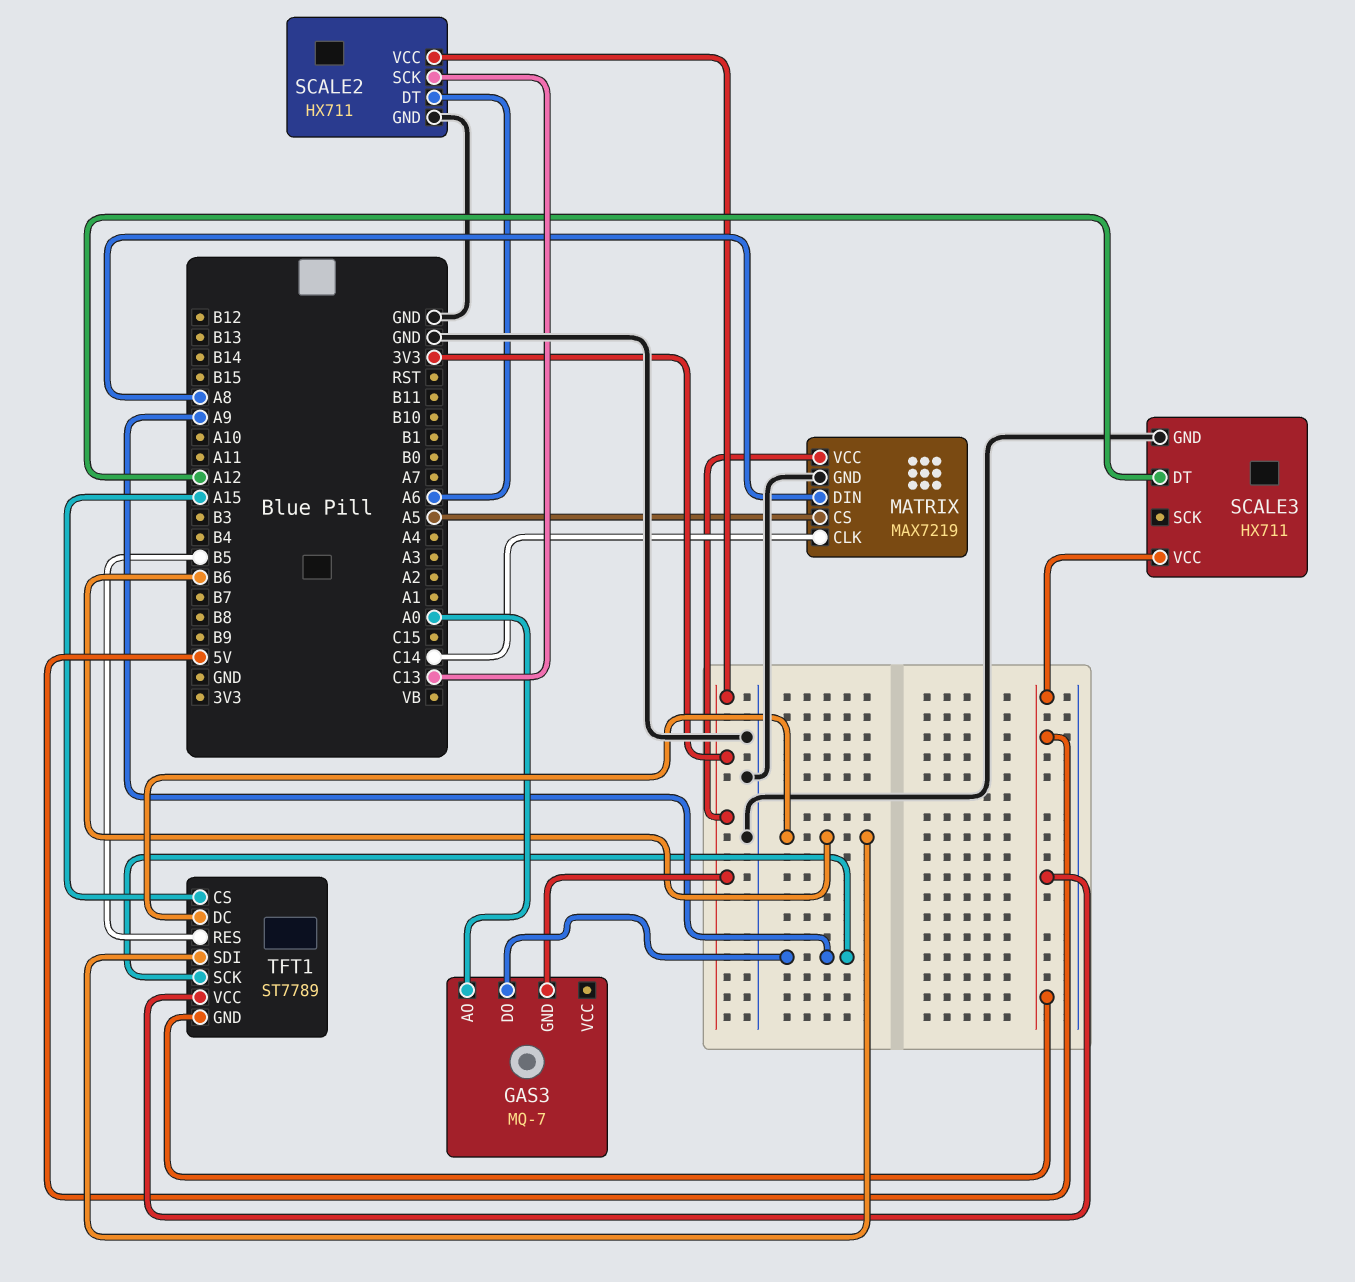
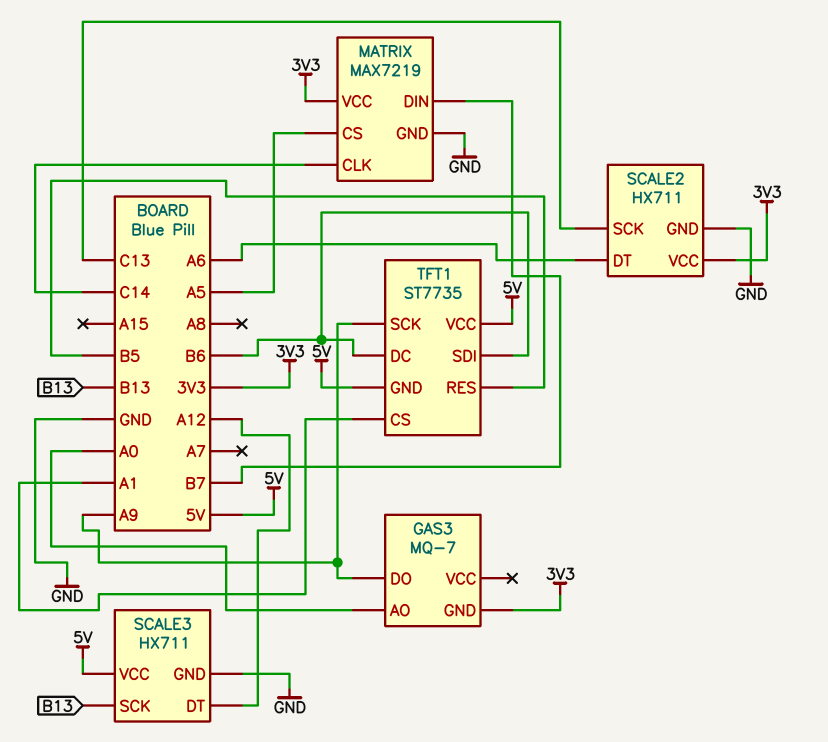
MATRIX pin DIN: A8 -> B7
SCALE3 pin SCK: none -> B13
TFT1: ST7789 -> ST7735
TFT1 pin CS: A15 -> A1

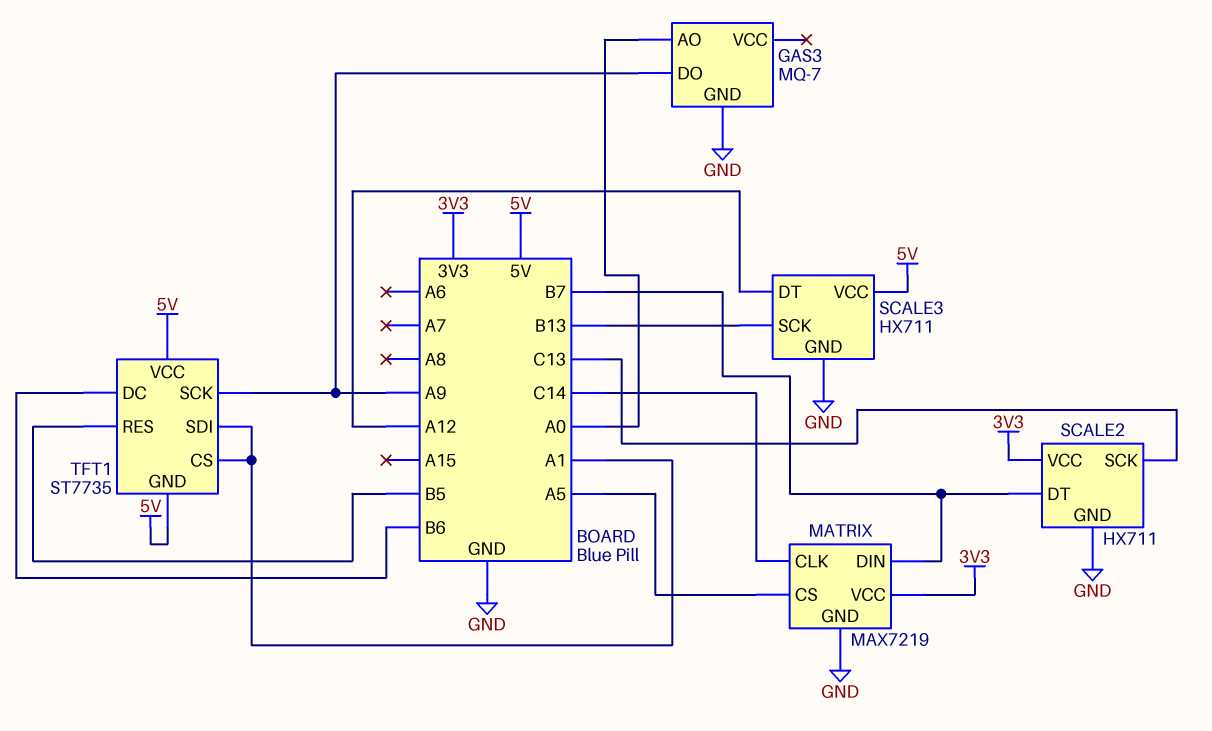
GAS3 pin GND: 3V3 -> GND
SCALE2 pin DT: A6 -> B7
TFT1 pin SDI: B6 -> A1

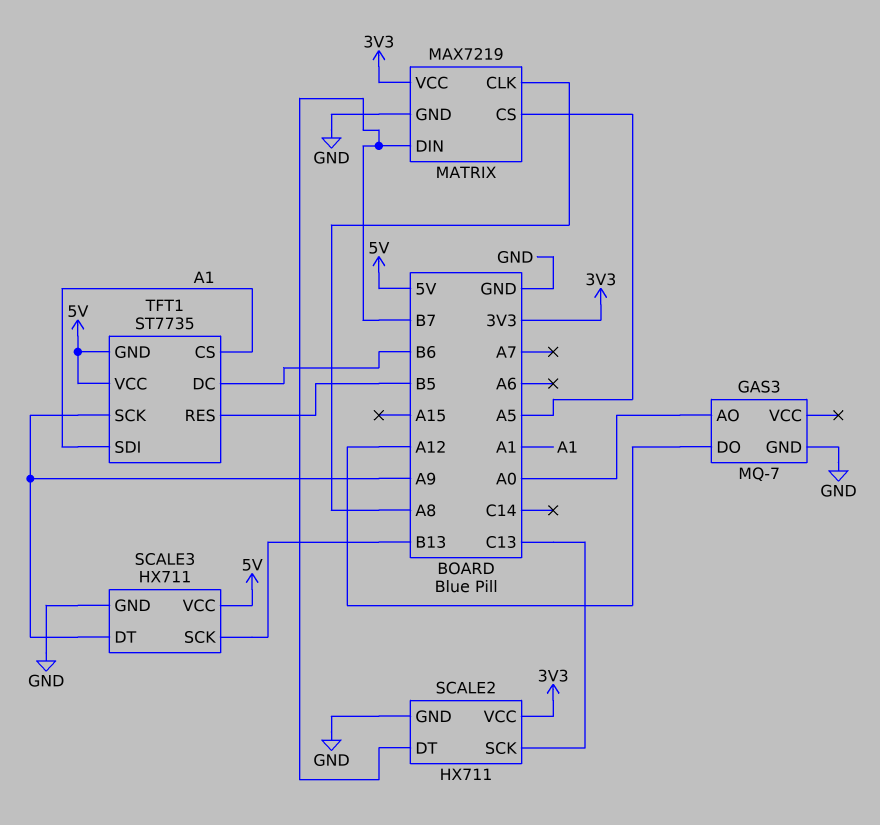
GAS3 pin DO: A9 -> A12
MATRIX pin CLK: C14 -> A8
SCALE3 pin DT: A12 -> A9

